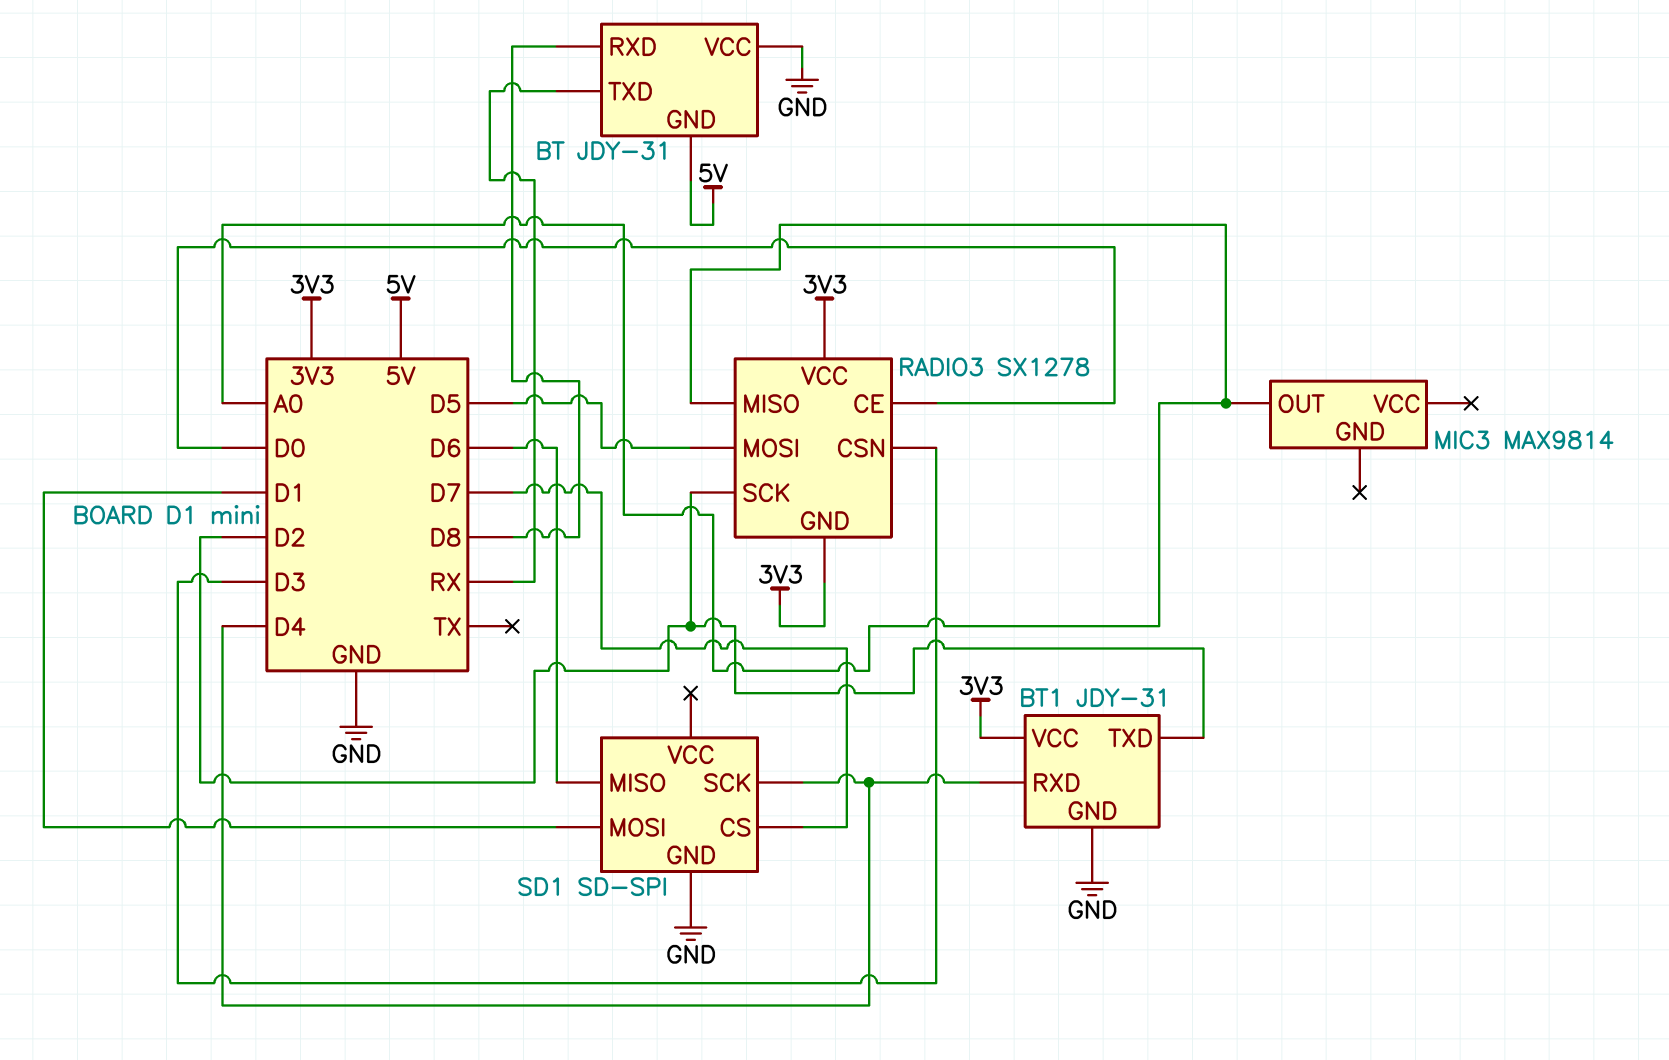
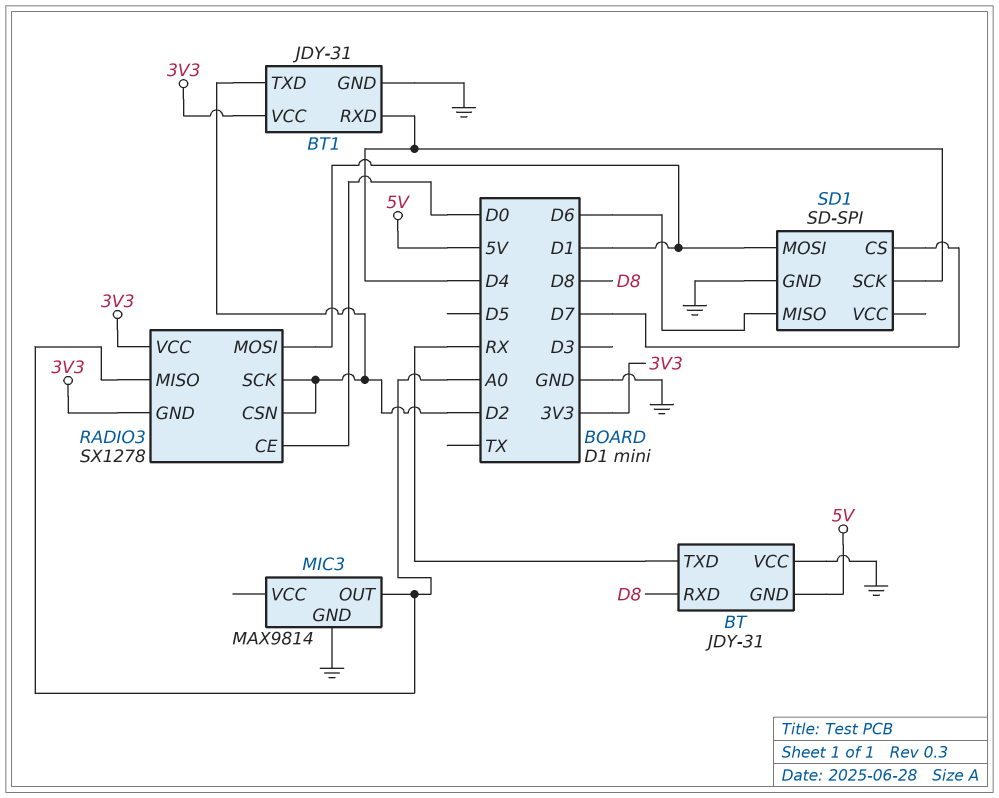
MIC3 pin GND: none -> GND
RADIO3 pin CSN: D3 -> D2
RADIO3 pin MOSI: D5 -> D1

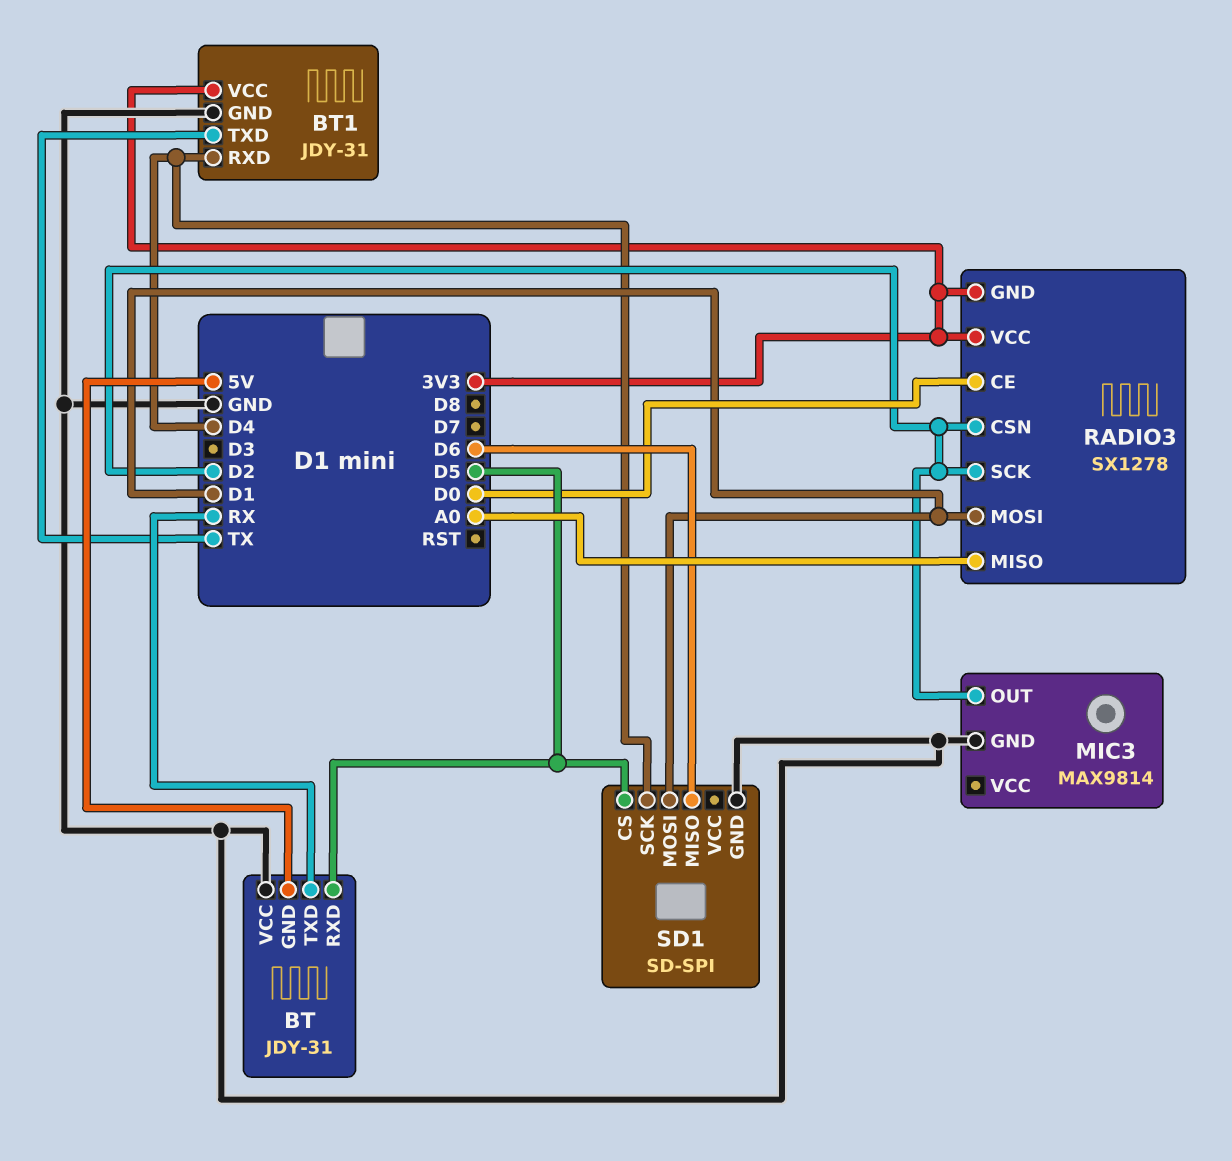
BT pin RXD: D8 -> D5
BT1 pin TXD: D2 -> TX
MIC3 pin OUT: A0 -> D2
SD1 pin CS: D7 -> D5

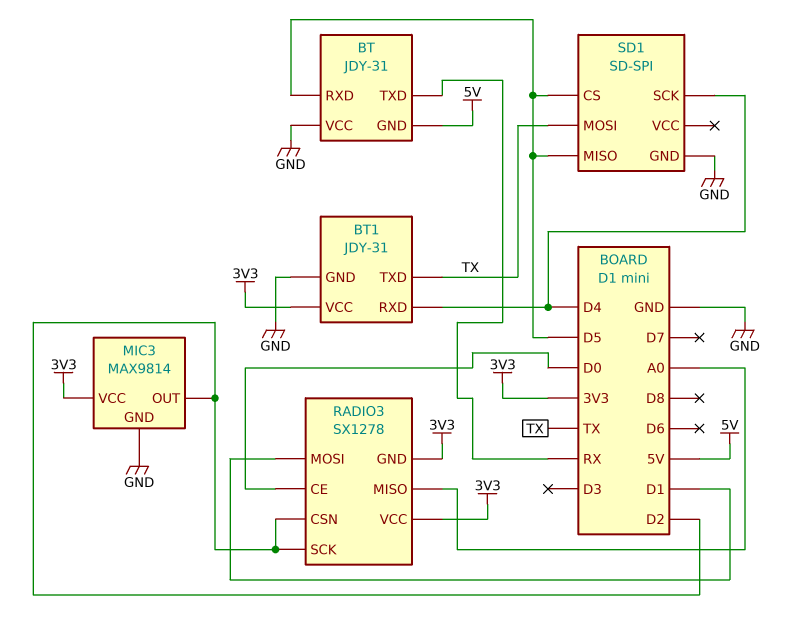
MIC3 pin VCC: none -> 3V3
SD1 pin MISO: D6 -> D5
SD1 pin MOSI: D1 -> TX

